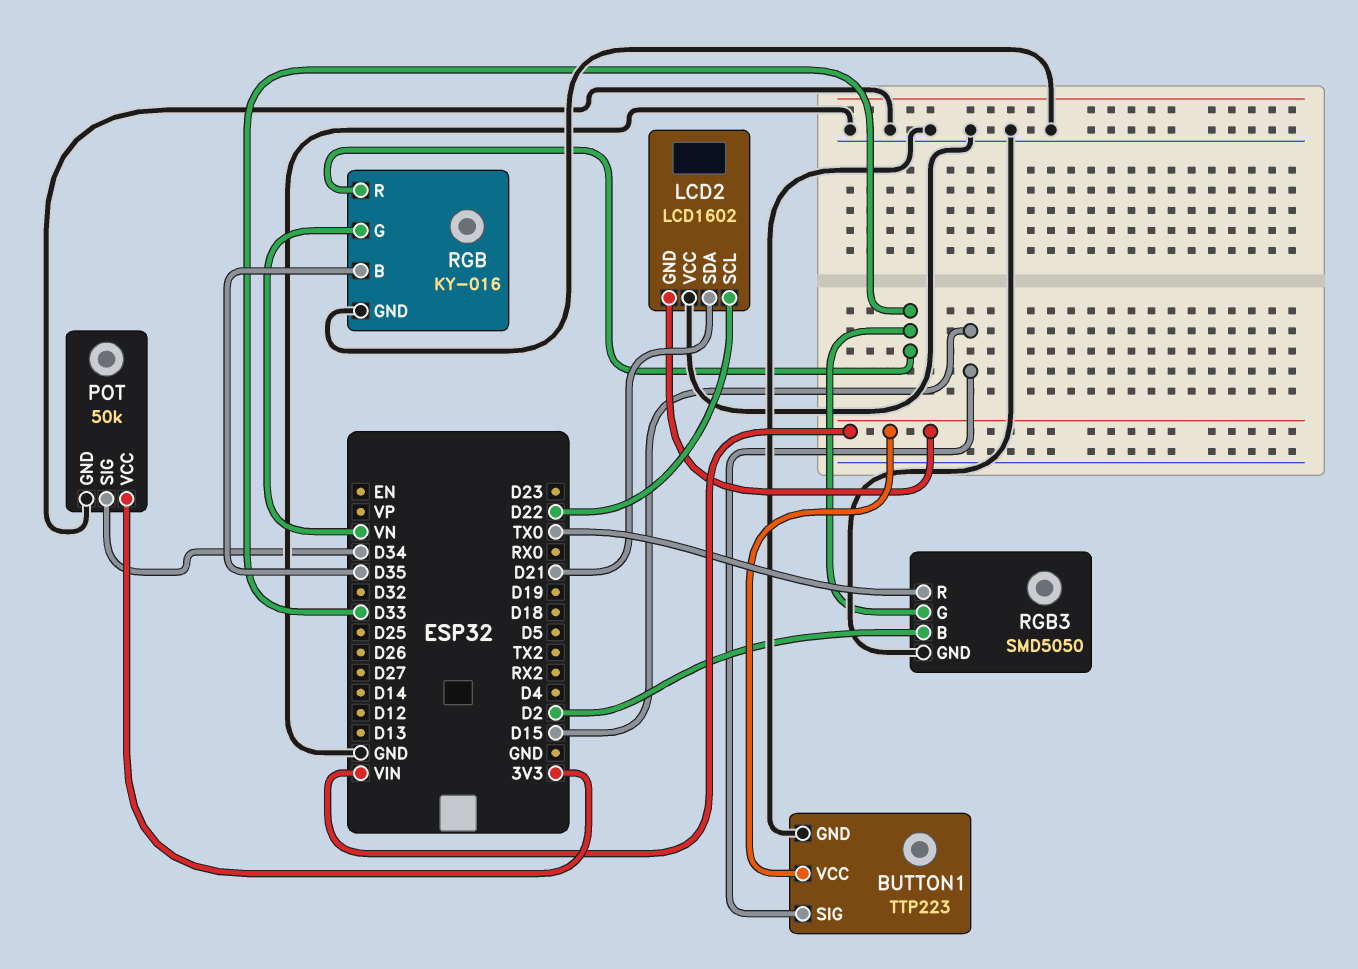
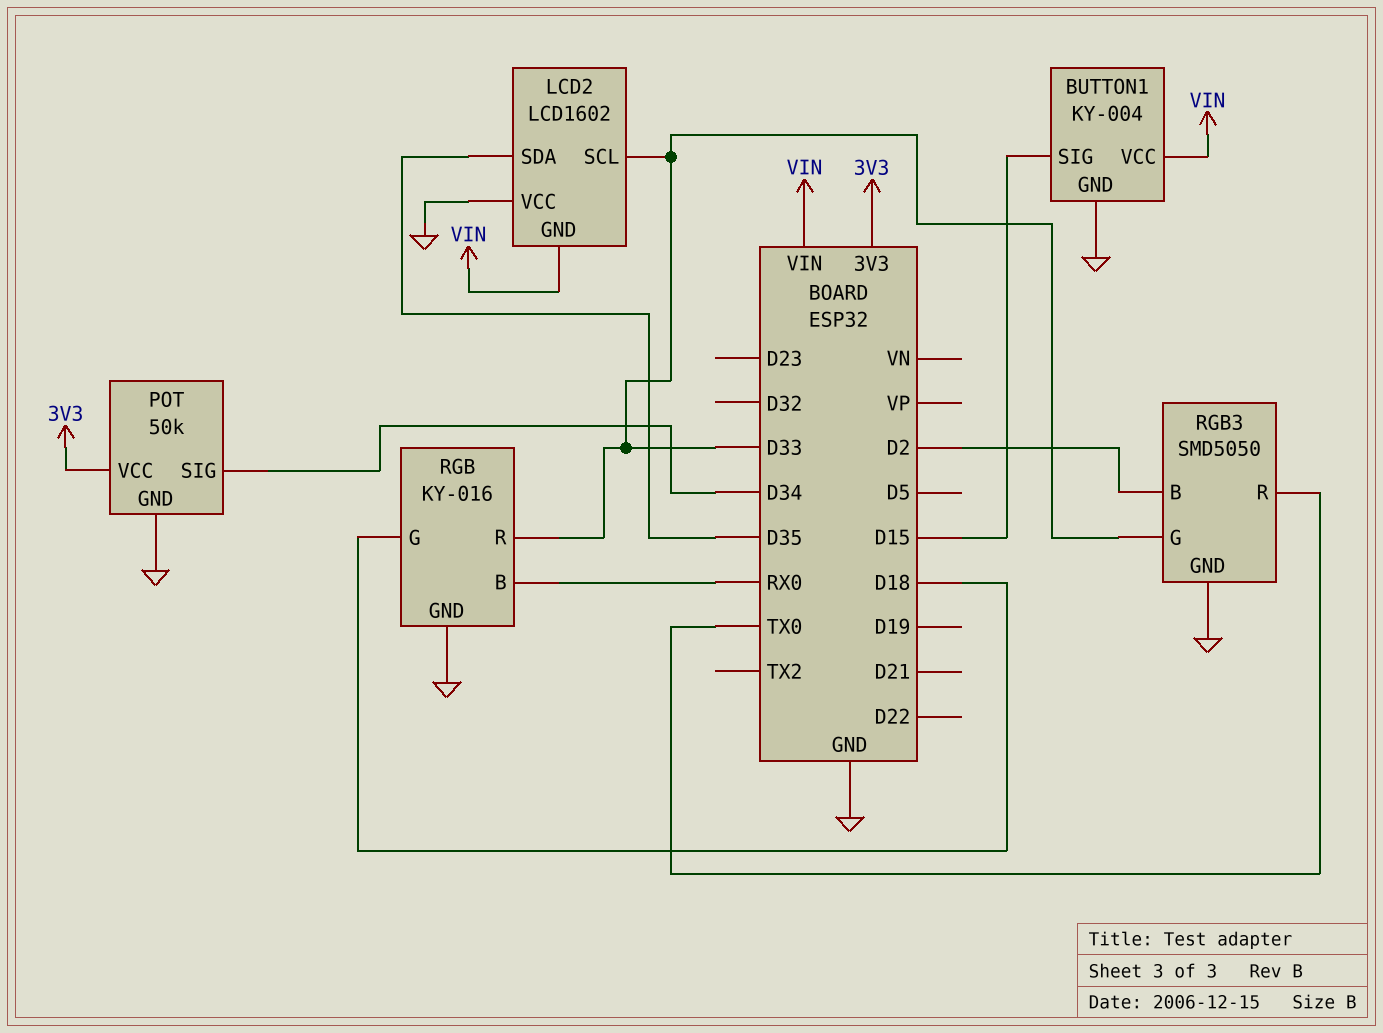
BUTTON1: TTP223 -> KY-004
LCD2 pin SCL: D22 -> D33
LCD2 pin SDA: D21 -> D35
RGB pin B: D35 -> RX0
RGB pin G: VN -> D18

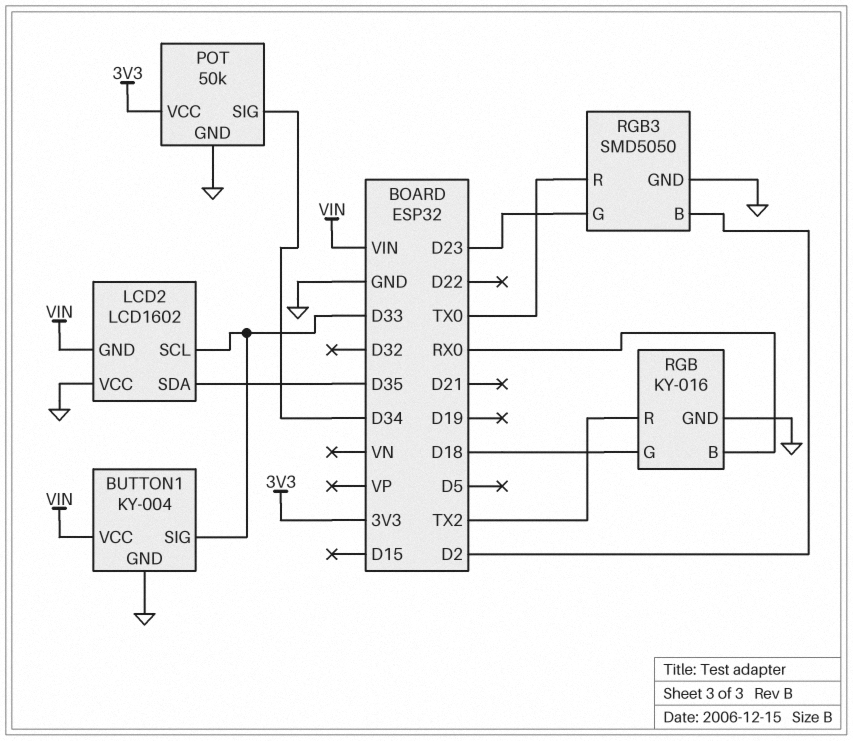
BUTTON1 pin SIG: D15 -> D33
RGB pin R: D33 -> TX2
RGB3 pin G: D33 -> D23

